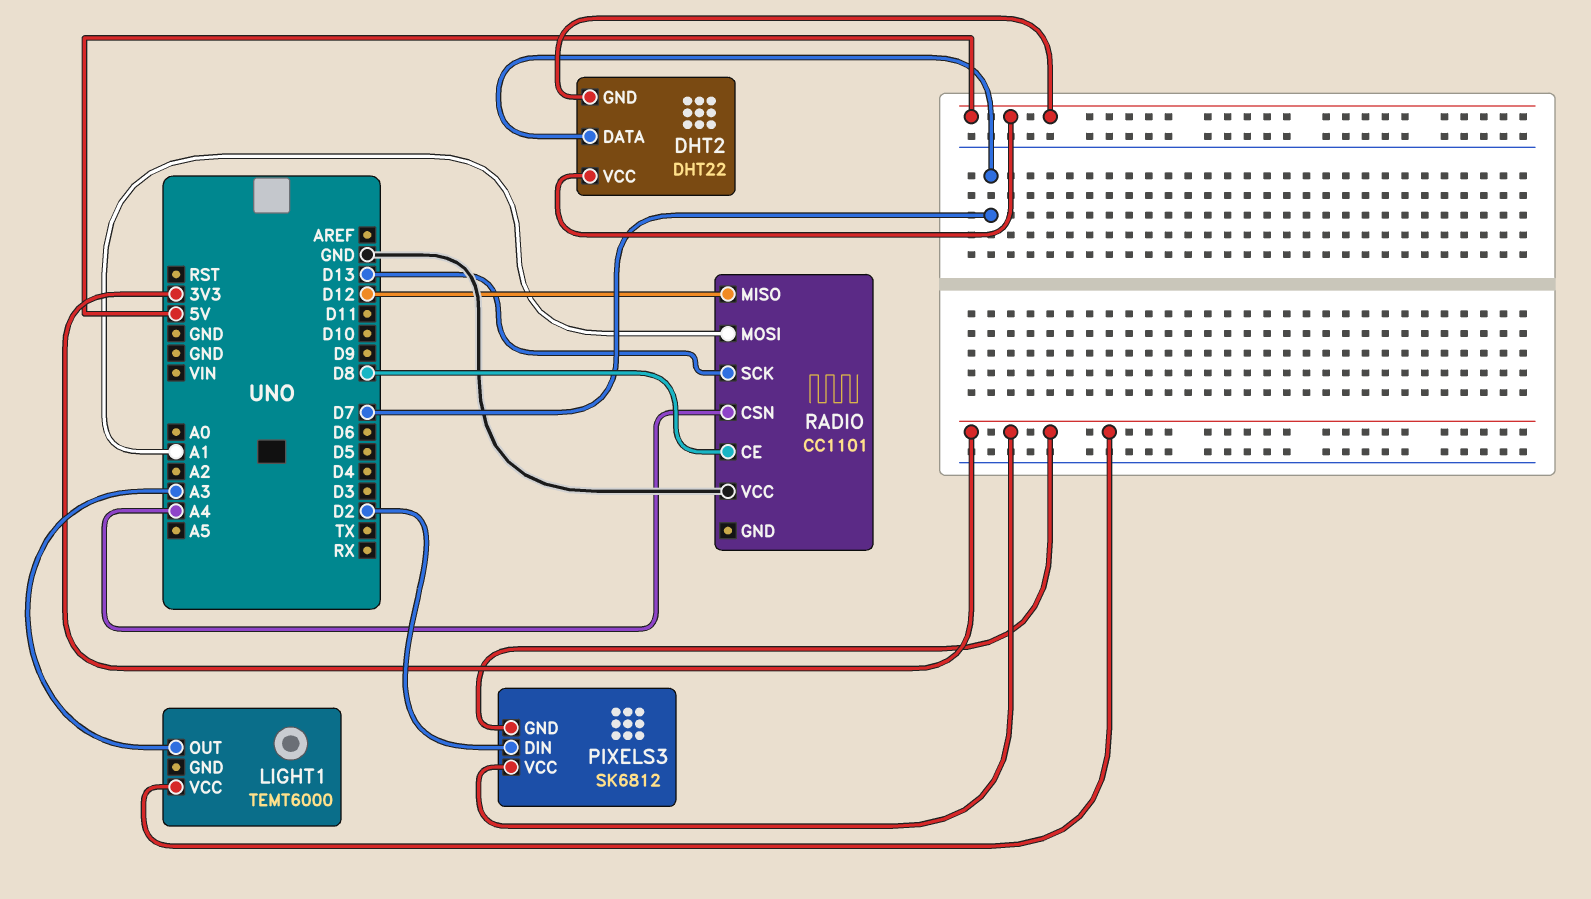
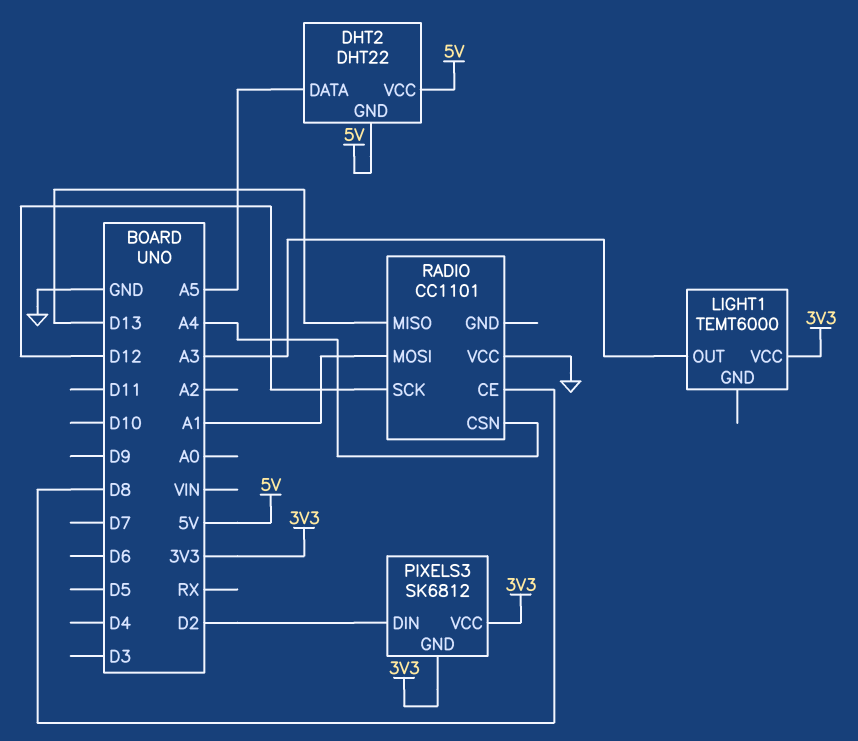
DHT2 pin DATA: D7 -> A5
RADIO pin MISO: D12 -> D13
RADIO pin SCK: D13 -> D12

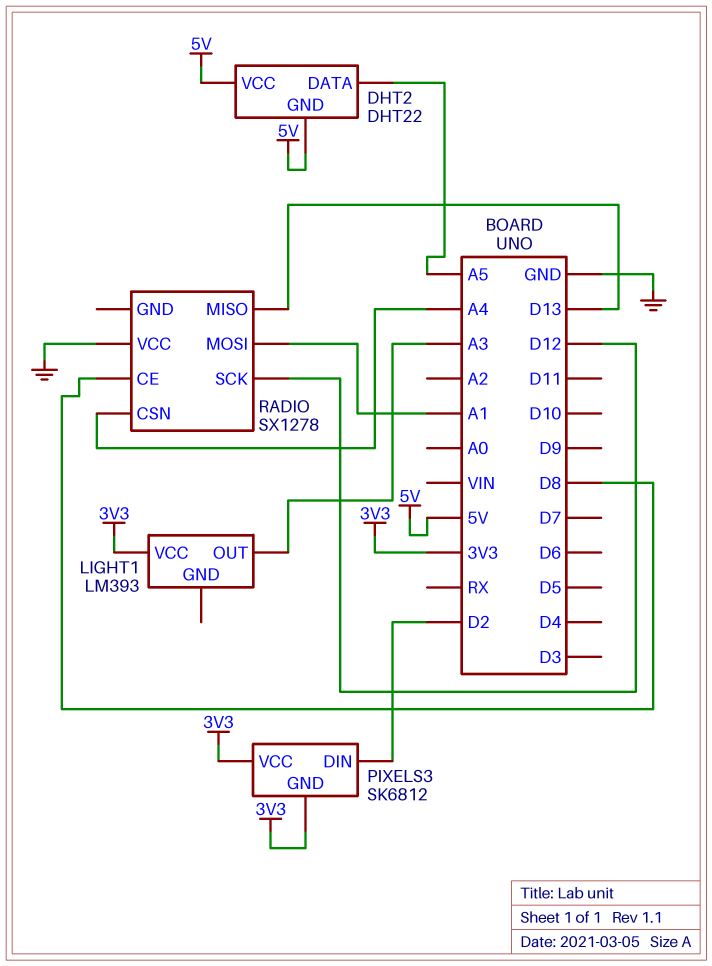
LIGHT1: TEMT6000 -> LM393
RADIO: CC1101 -> SX1278

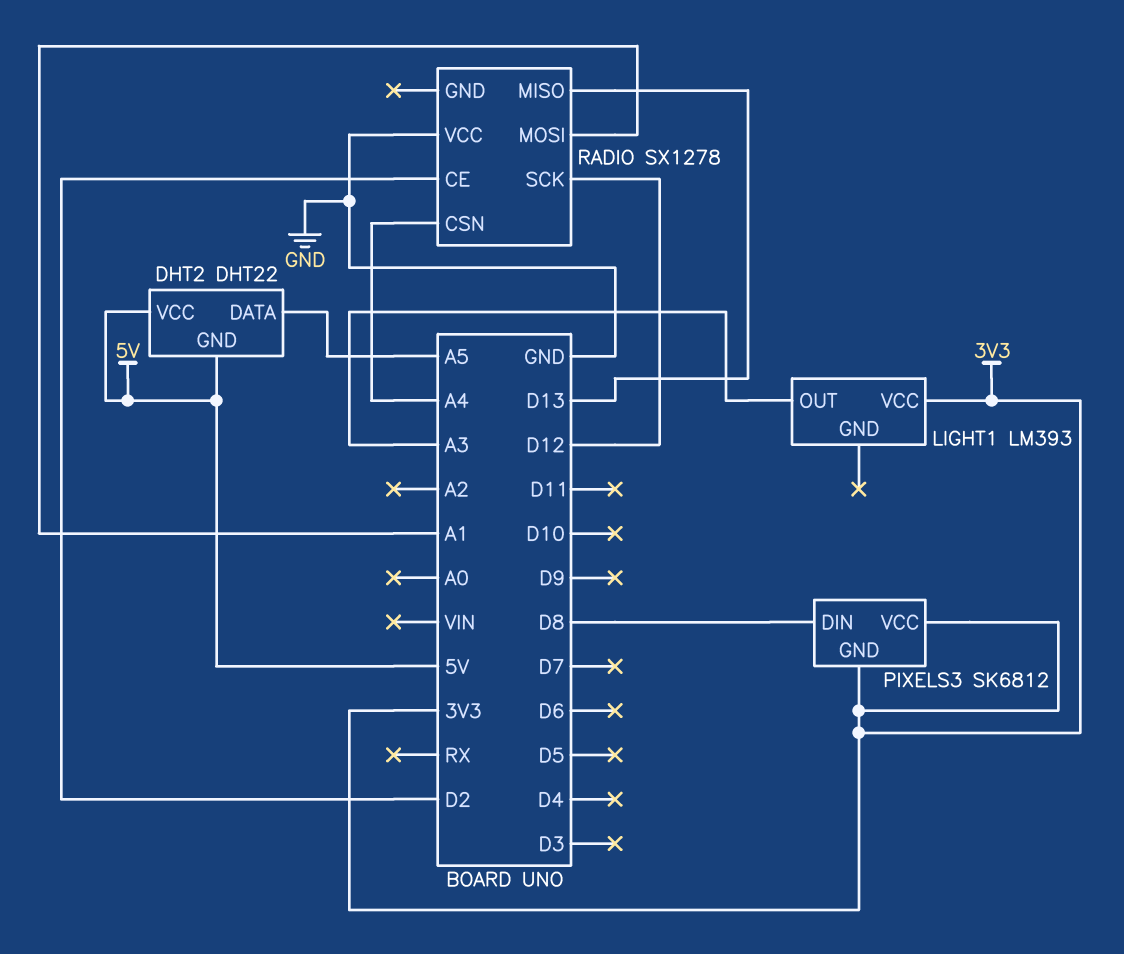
PIXELS3 pin DIN: D2 -> D8
RADIO pin CE: D8 -> D2

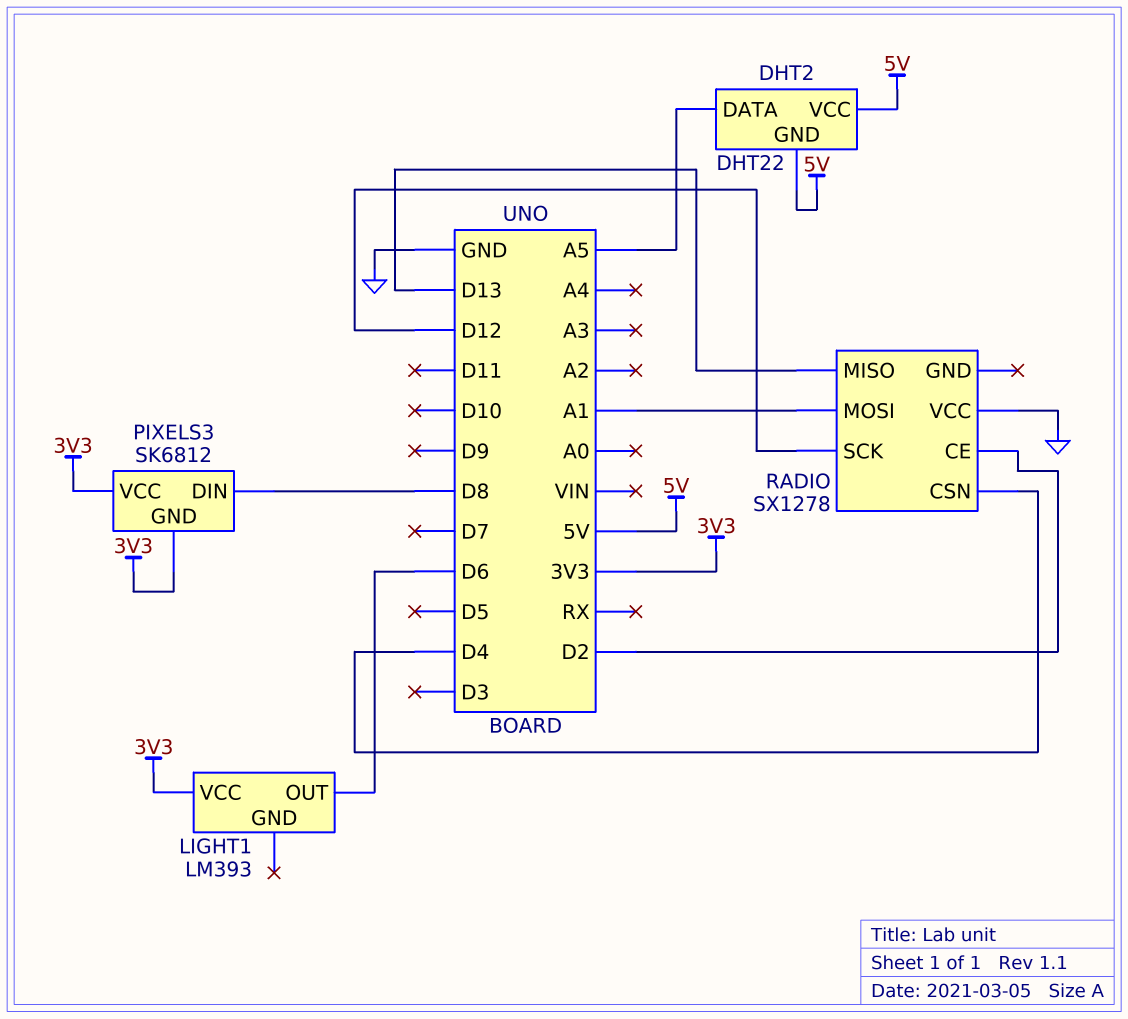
LIGHT1 pin OUT: A3 -> D6
RADIO pin CSN: A4 -> D4

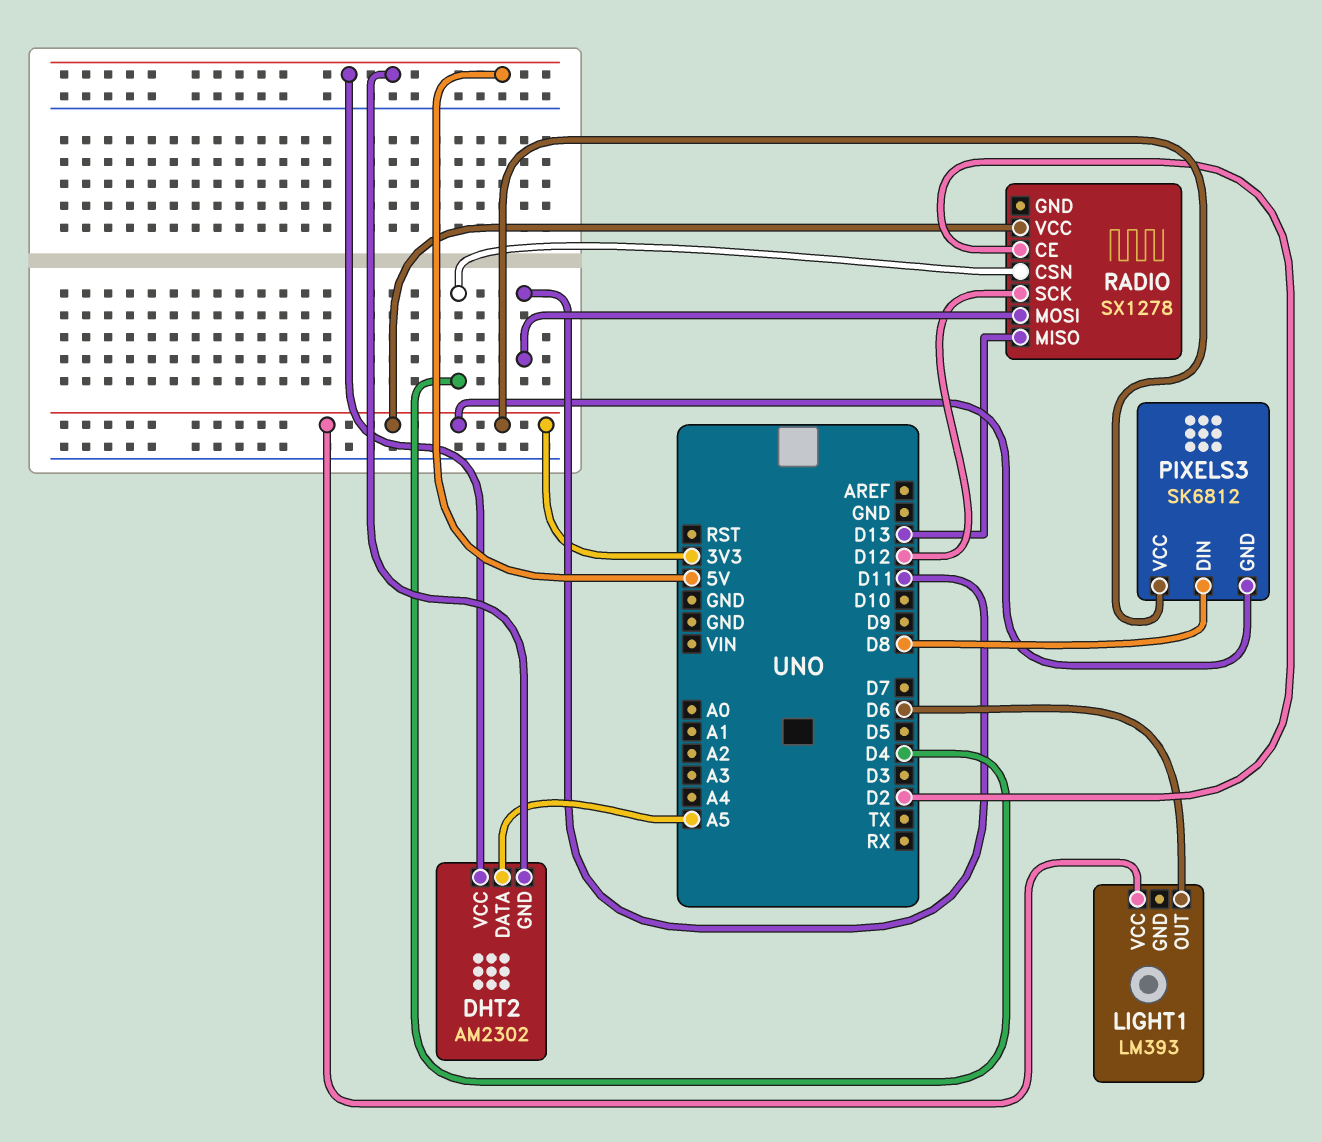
DHT2: DHT22 -> AM2302
RADIO pin MOSI: A1 -> D11
RADIO pin VCC: GND -> 3V3

